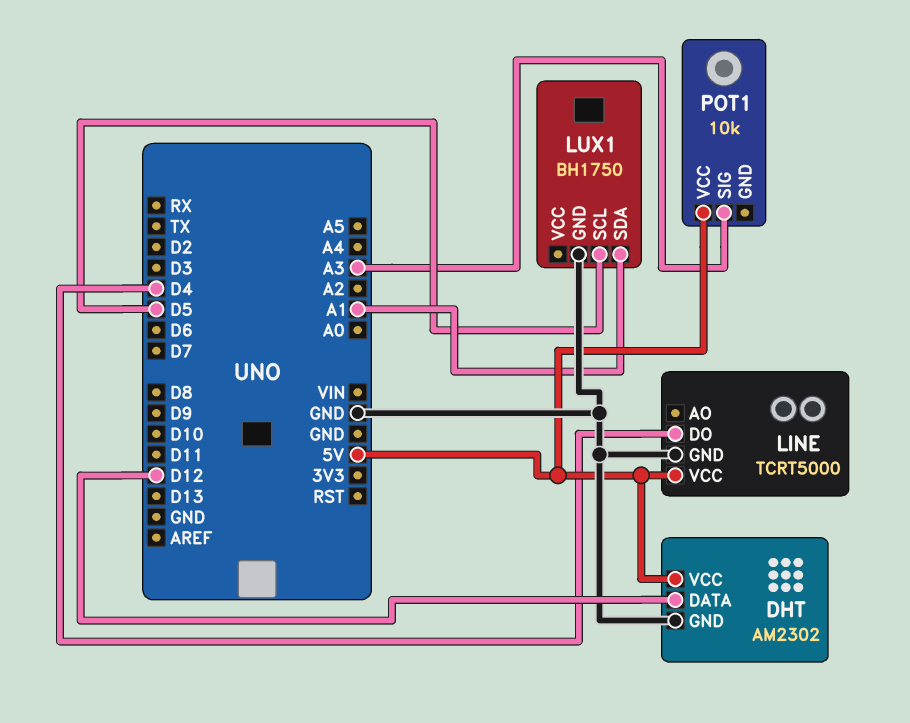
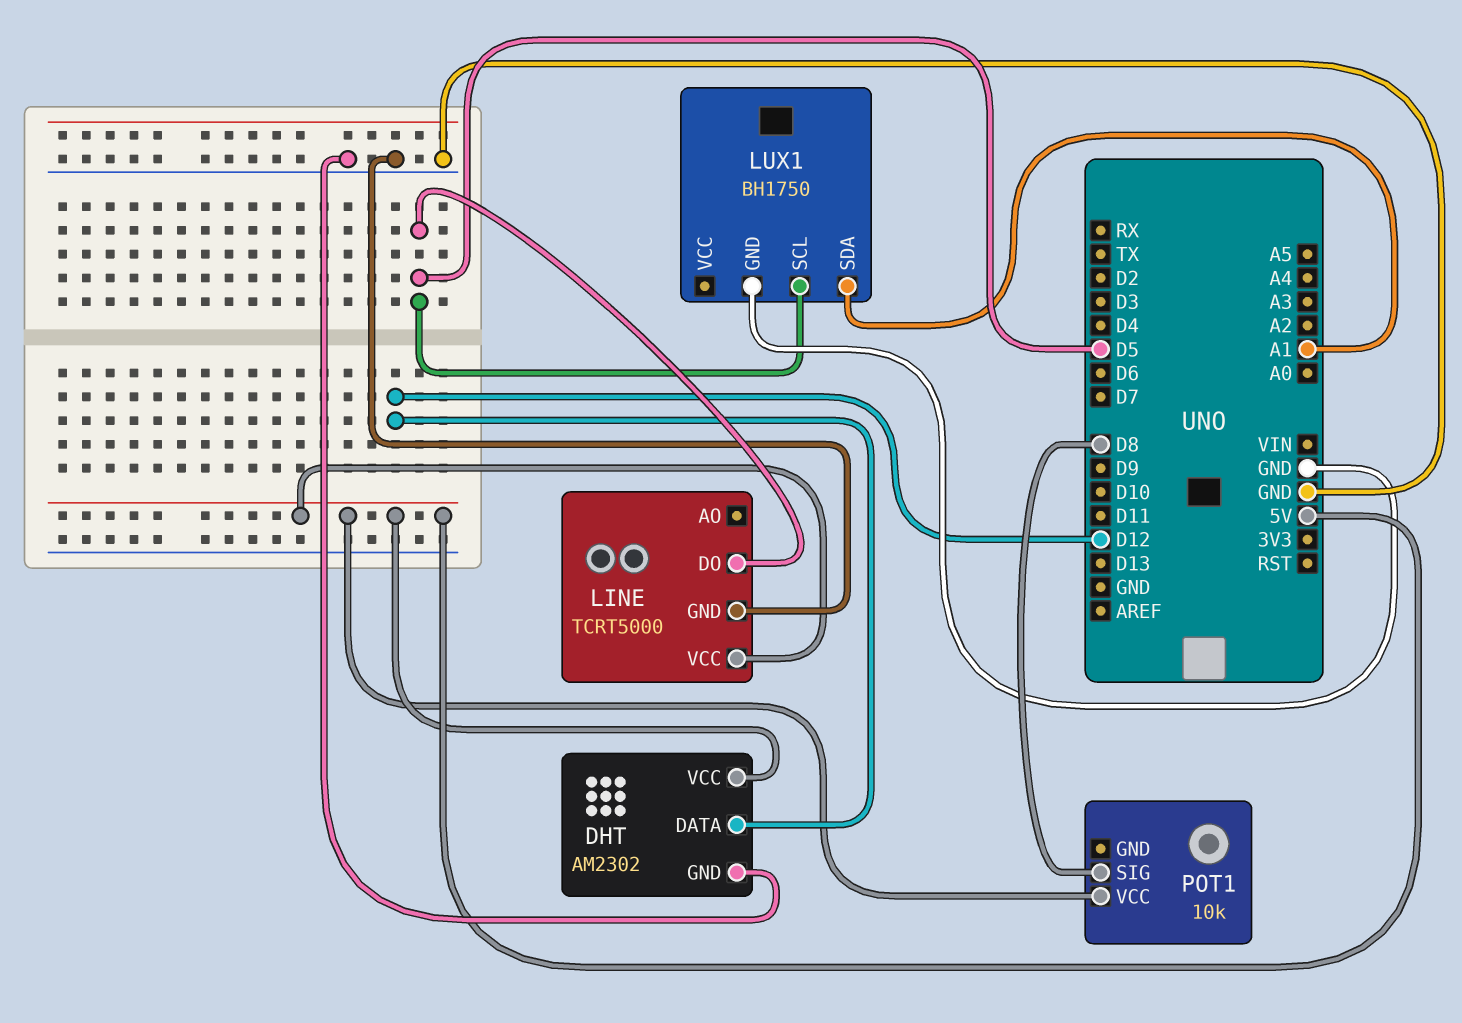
LINE pin DO: D4 -> D5
POT1 pin SIG: A3 -> D8

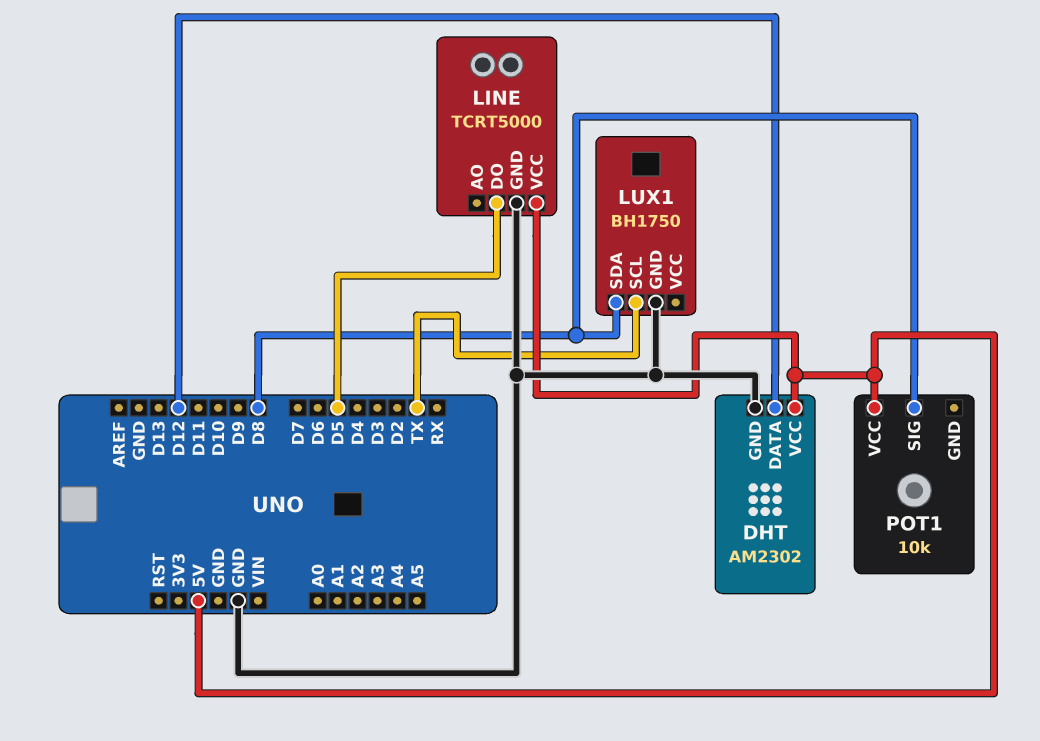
LUX1 pin SCL: D5 -> TX
LUX1 pin SDA: A1 -> D8

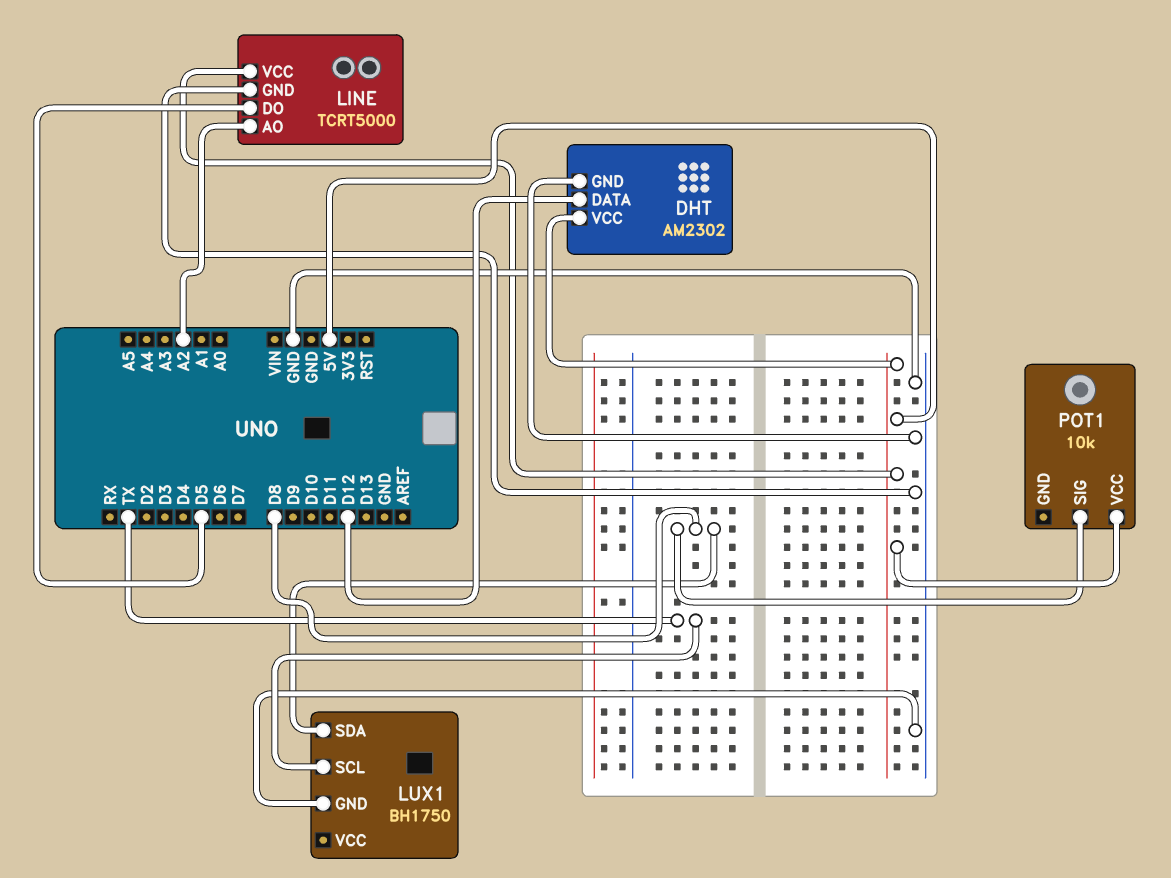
LINE pin AO: none -> A2

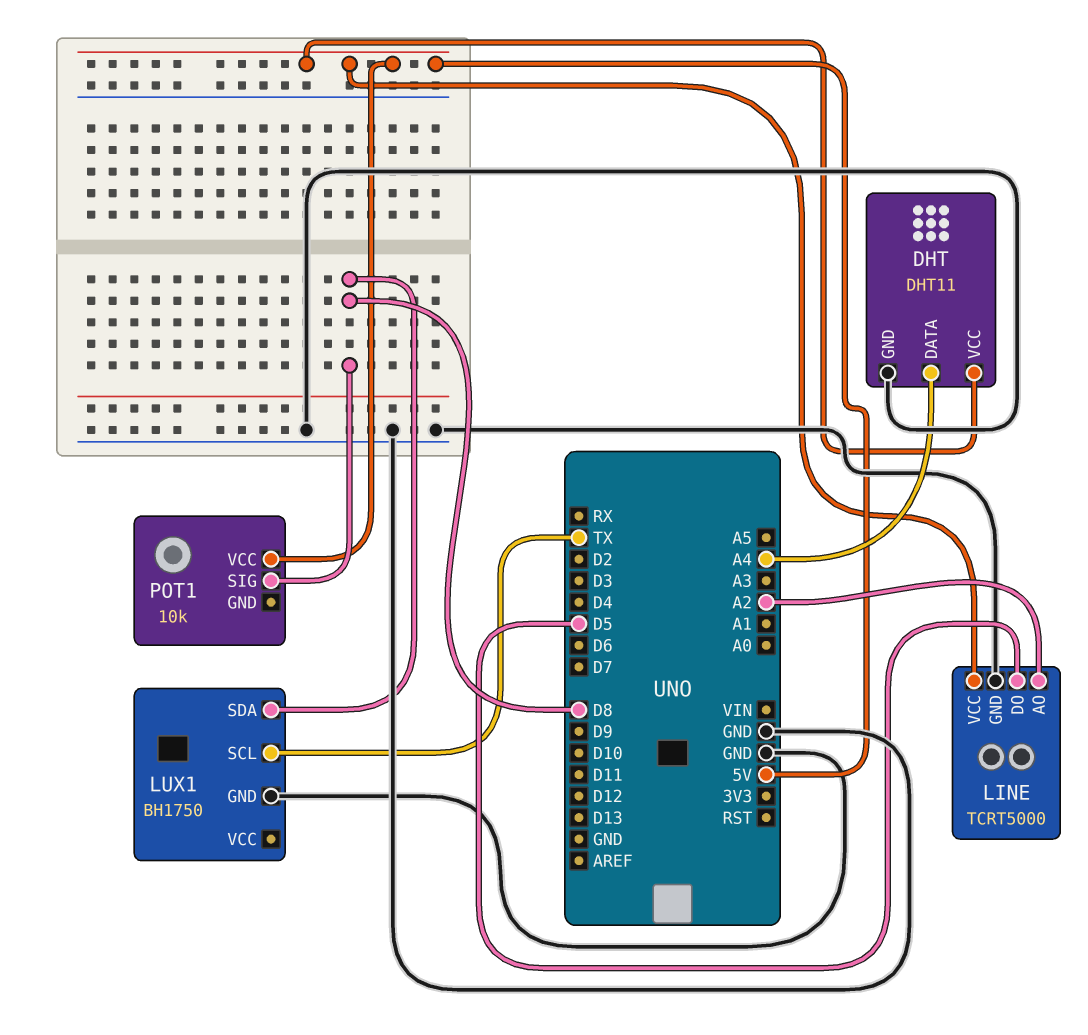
DHT: AM2302 -> DHT11
DHT pin DATA: D12 -> A4

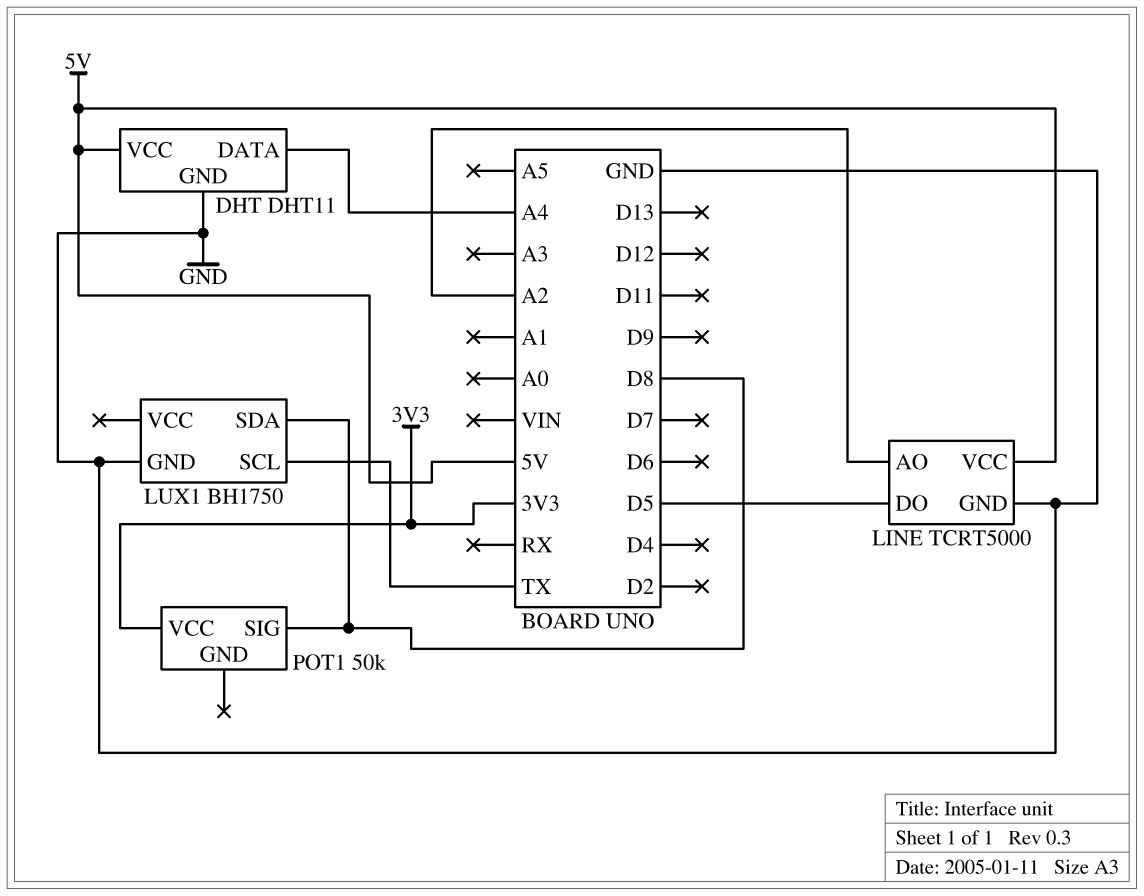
POT1: 10k -> 50k
POT1 pin VCC: 5V -> 3V3

